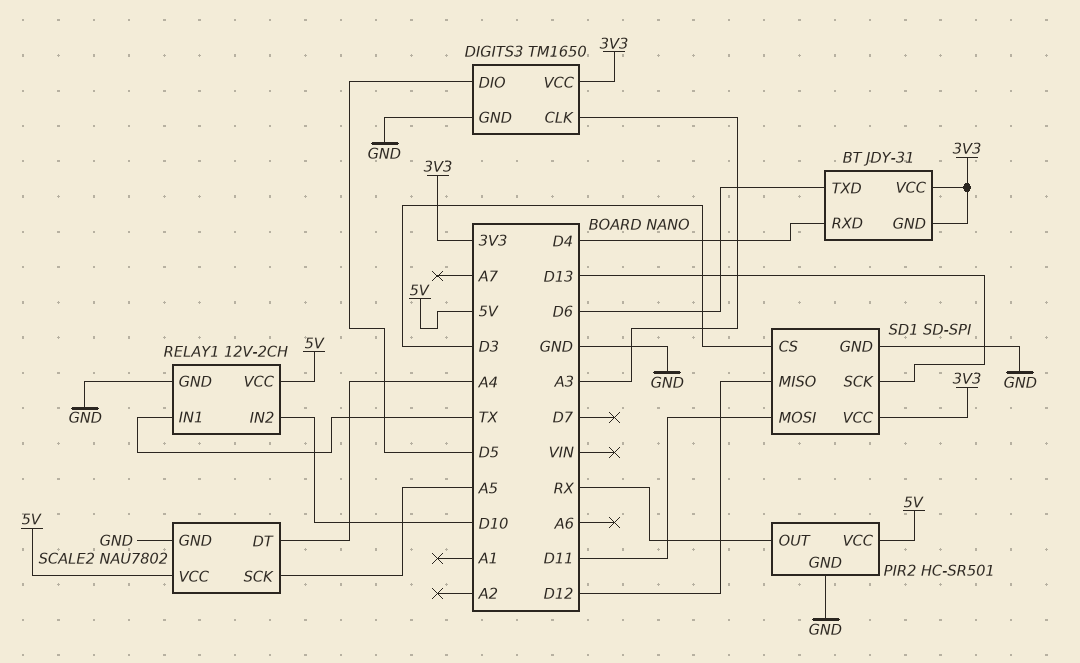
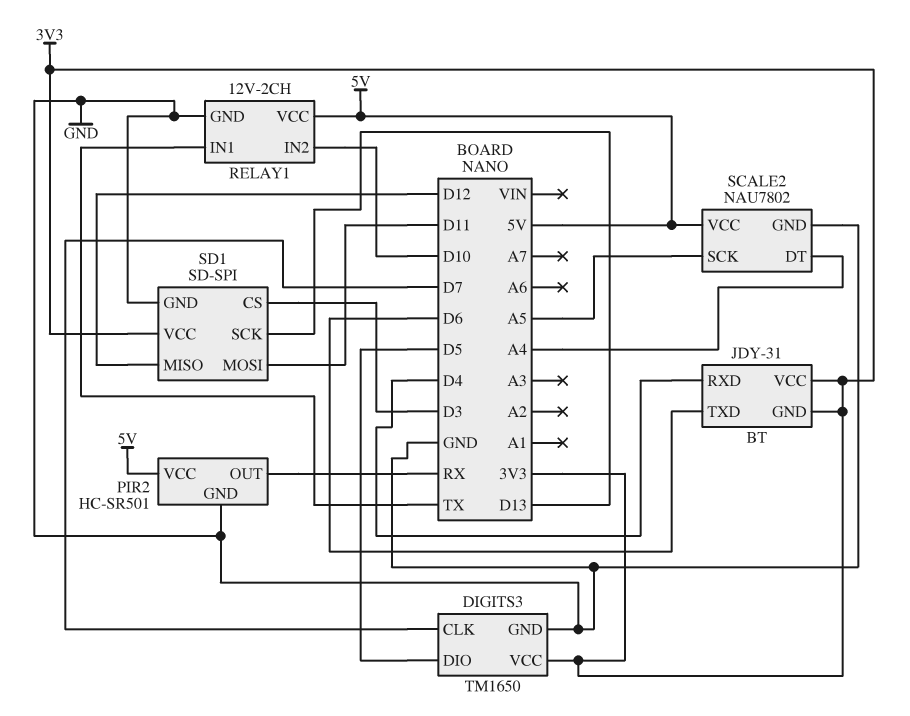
DIGITS3 pin CLK: A3 -> D7

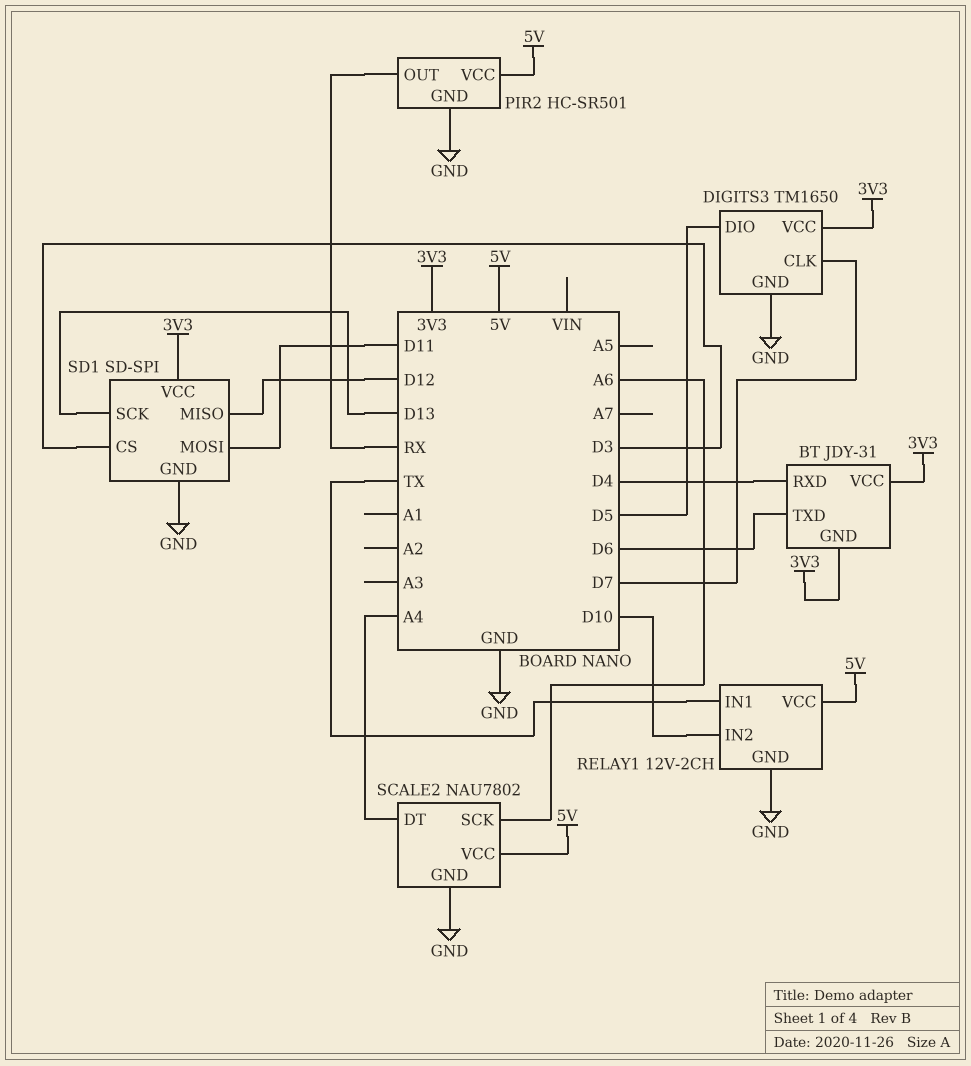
SCALE2 pin SCK: A5 -> A6

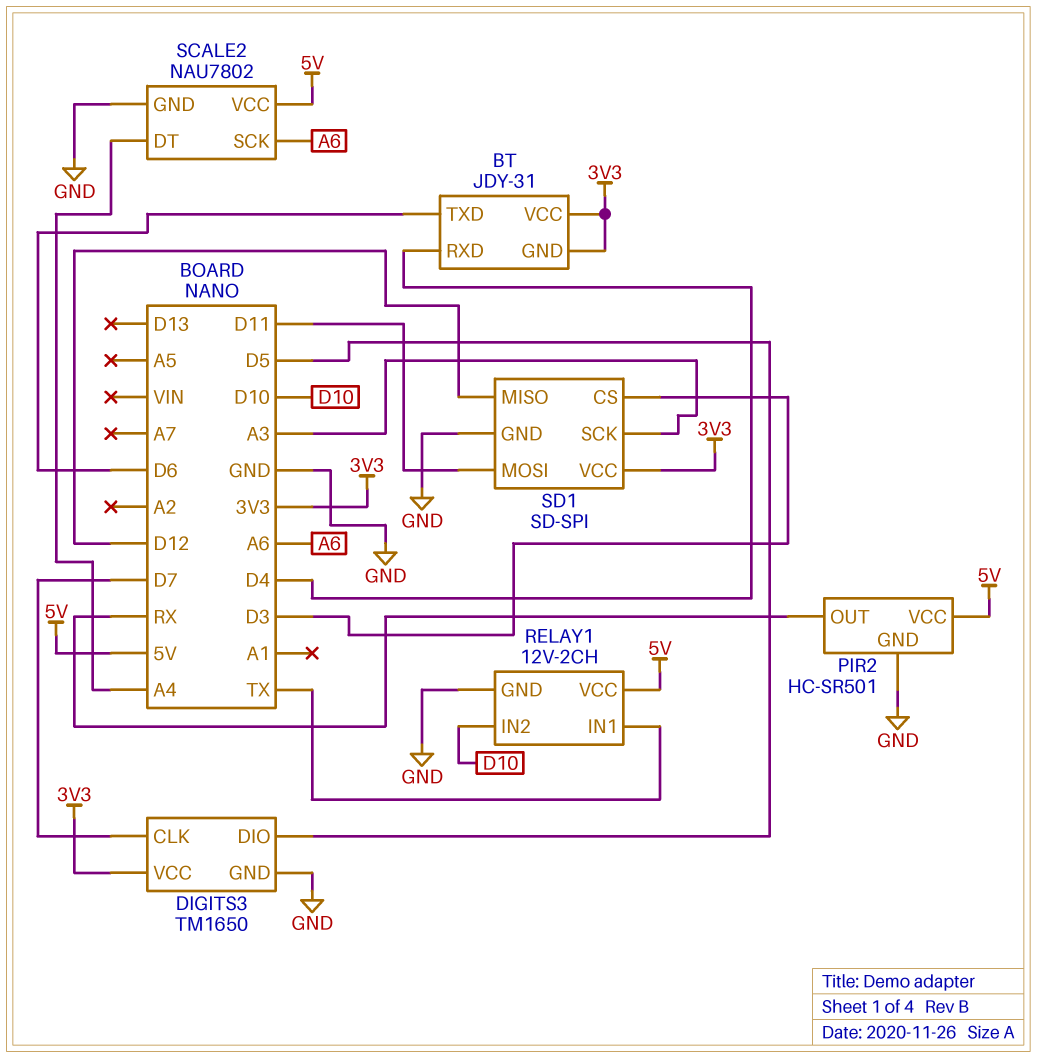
SD1 pin SCK: D13 -> A3

